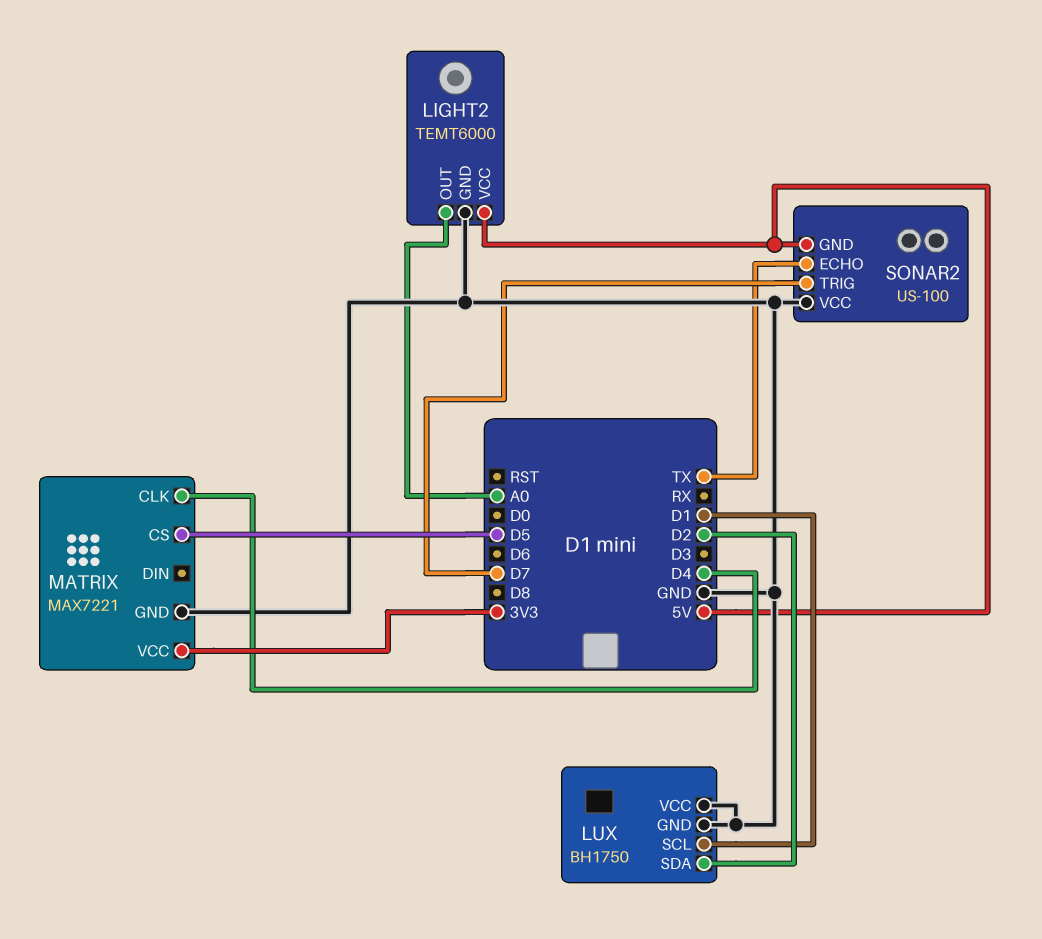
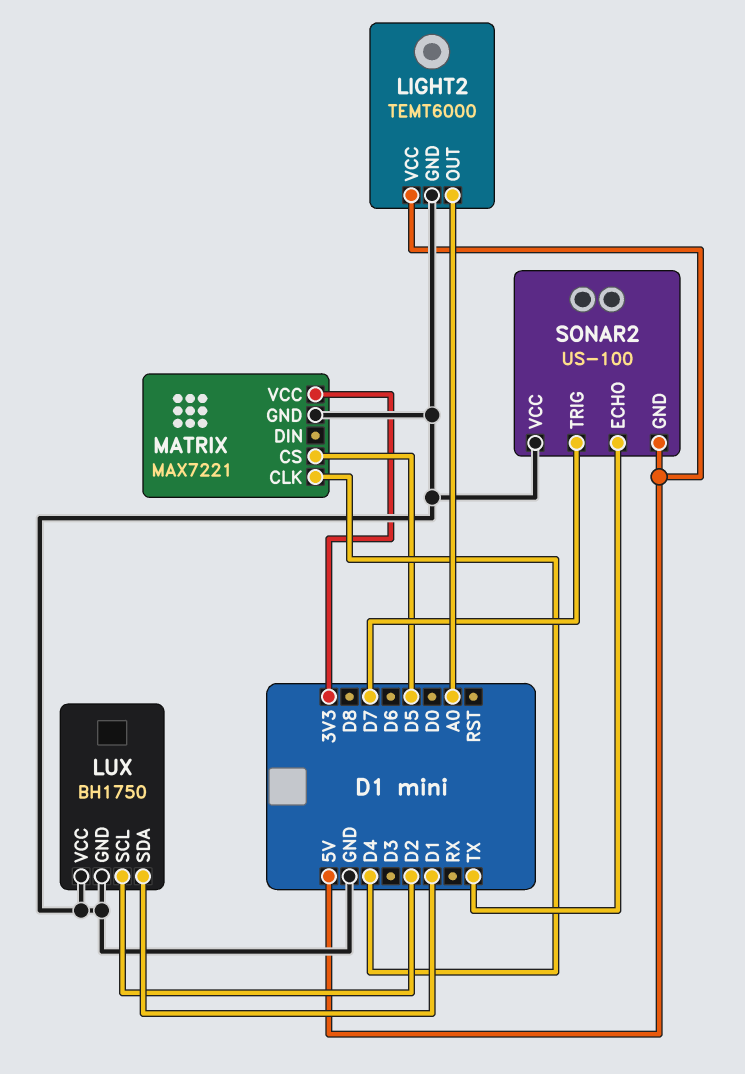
LUX pin SCL: D1 -> D2
LUX pin SDA: D2 -> D1

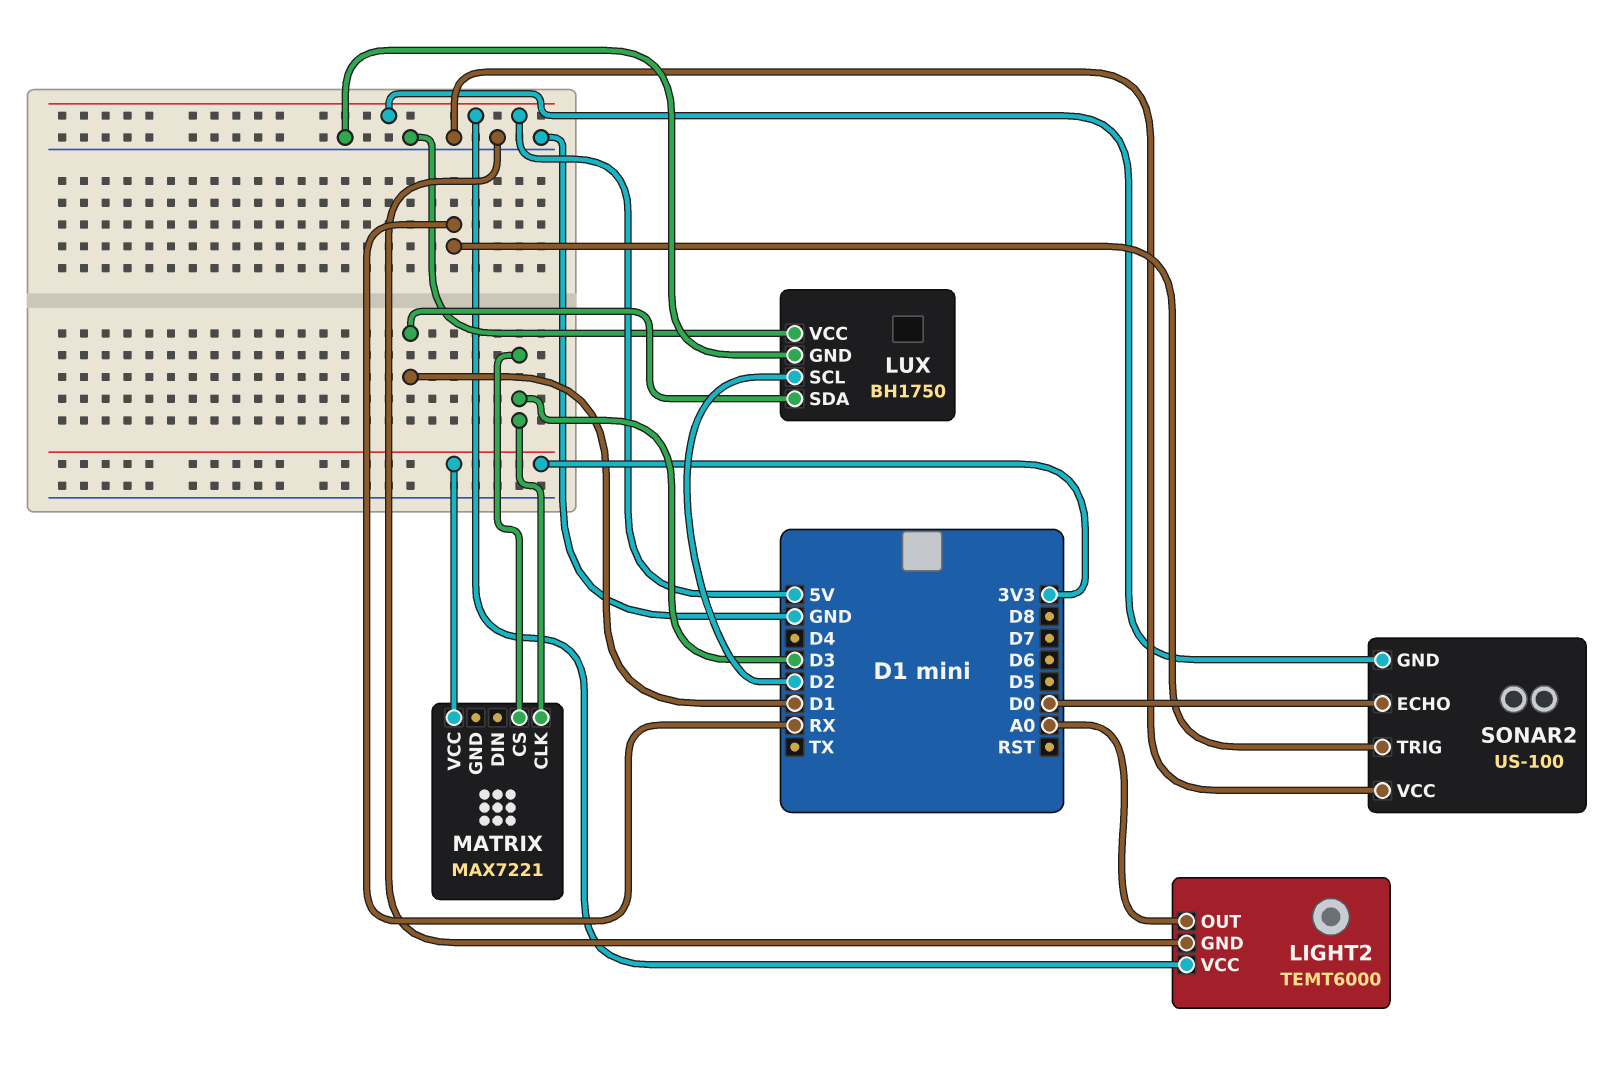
MATRIX pin CLK: D4 -> D3
MATRIX pin CS: D5 -> D3
MATRIX pin GND: GND -> none
SONAR2 pin ECHO: TX -> D0
SONAR2 pin TRIG: D7 -> RX

